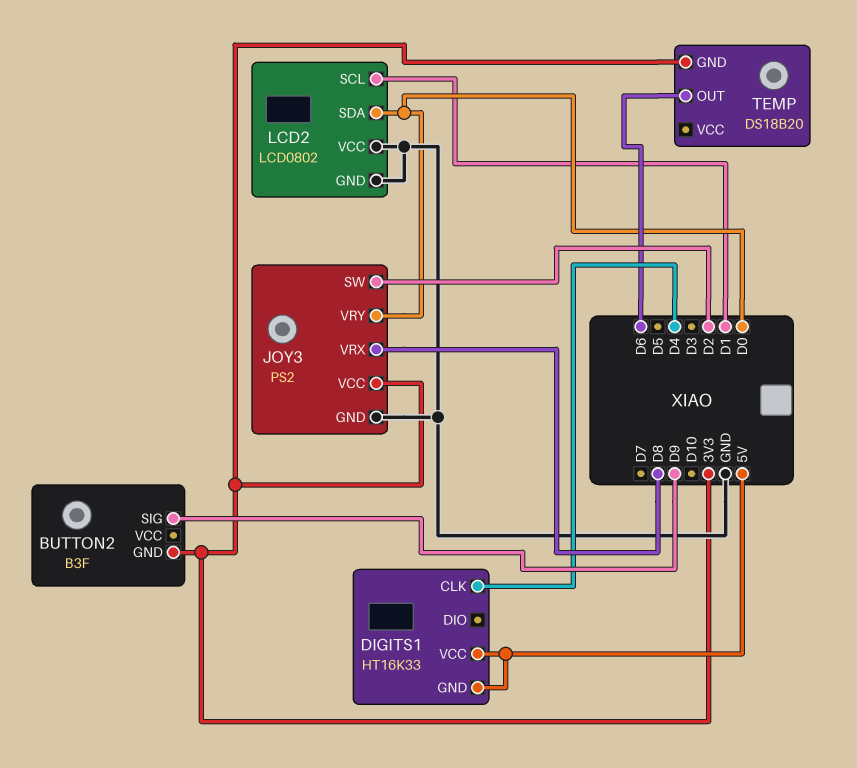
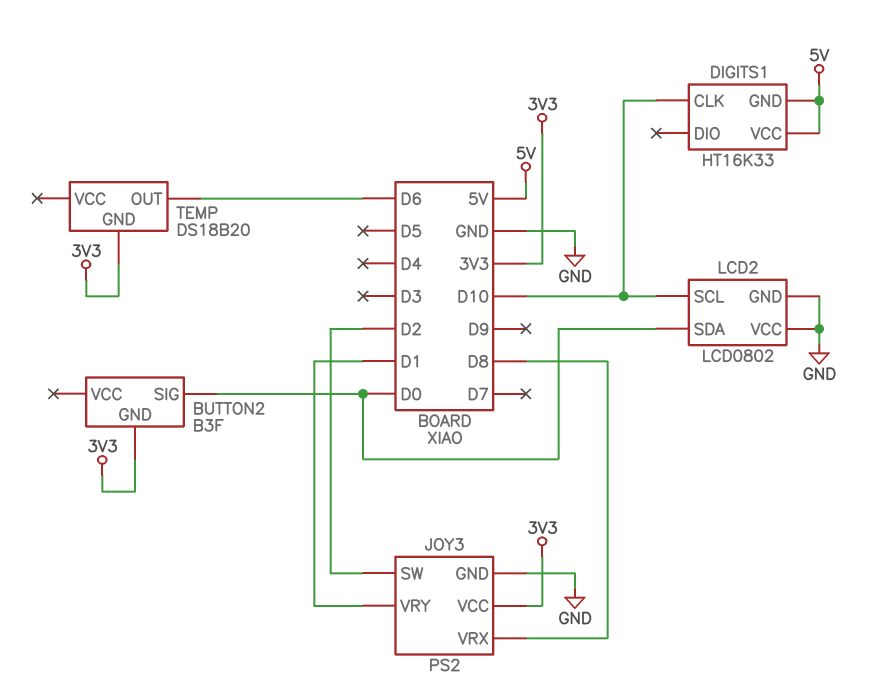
BUTTON2 pin SIG: D9 -> D0
DIGITS1 pin CLK: D4 -> D10
JOY3 pin VRY: D0 -> D1
LCD2 pin SCL: D1 -> D10

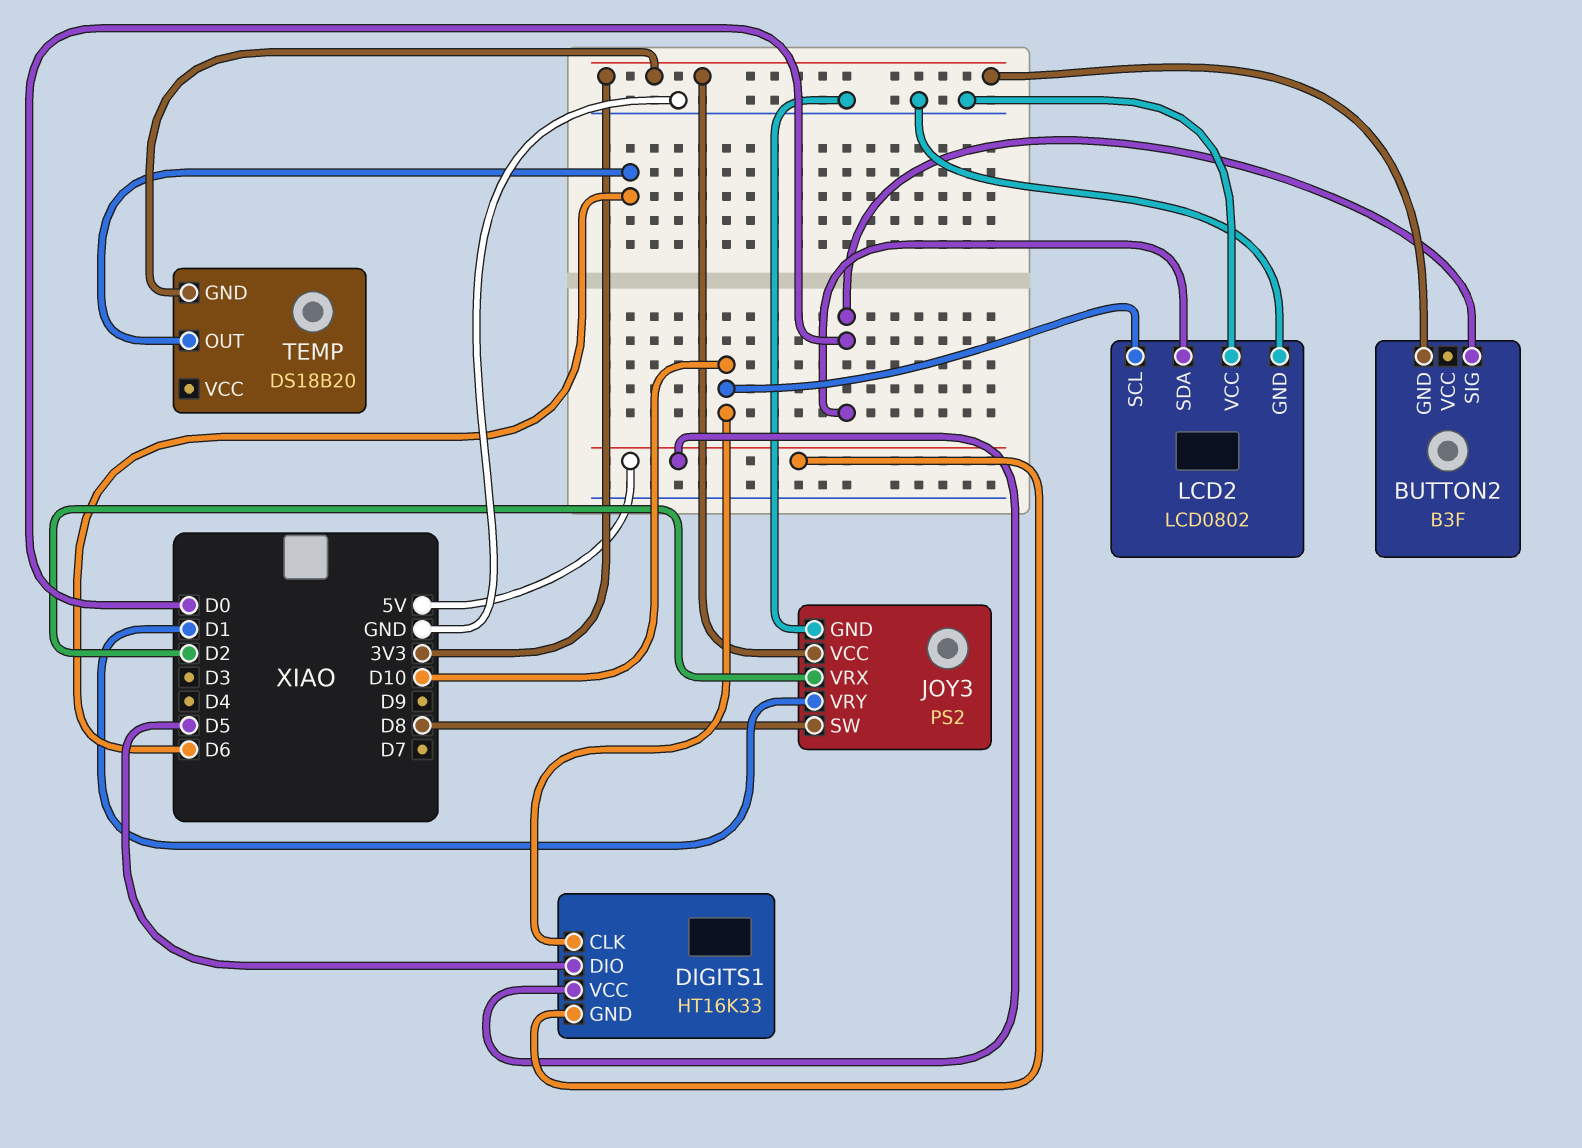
DIGITS1 pin DIO: none -> D5
JOY3 pin SW: D2 -> D8
JOY3 pin VRX: D8 -> D2

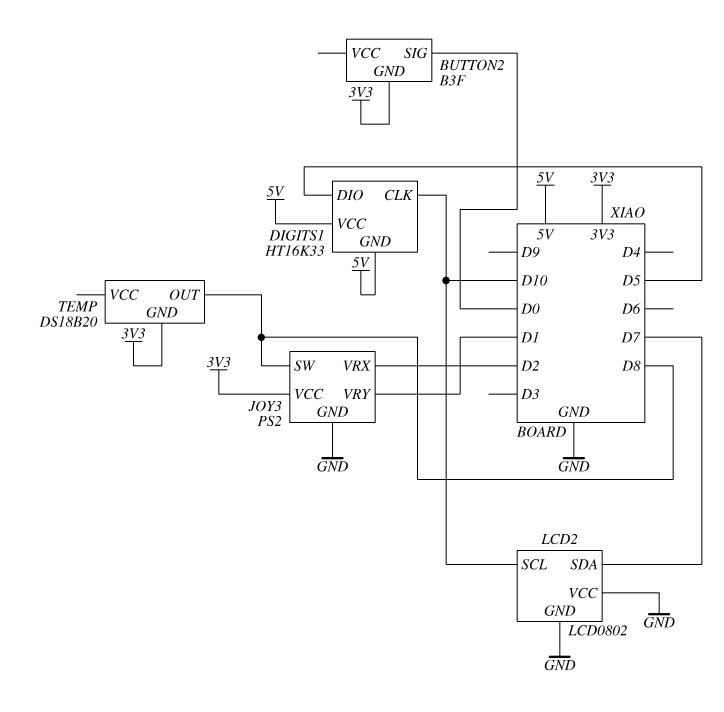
LCD2 pin SDA: D0 -> D7
TEMP pin OUT: D6 -> D8

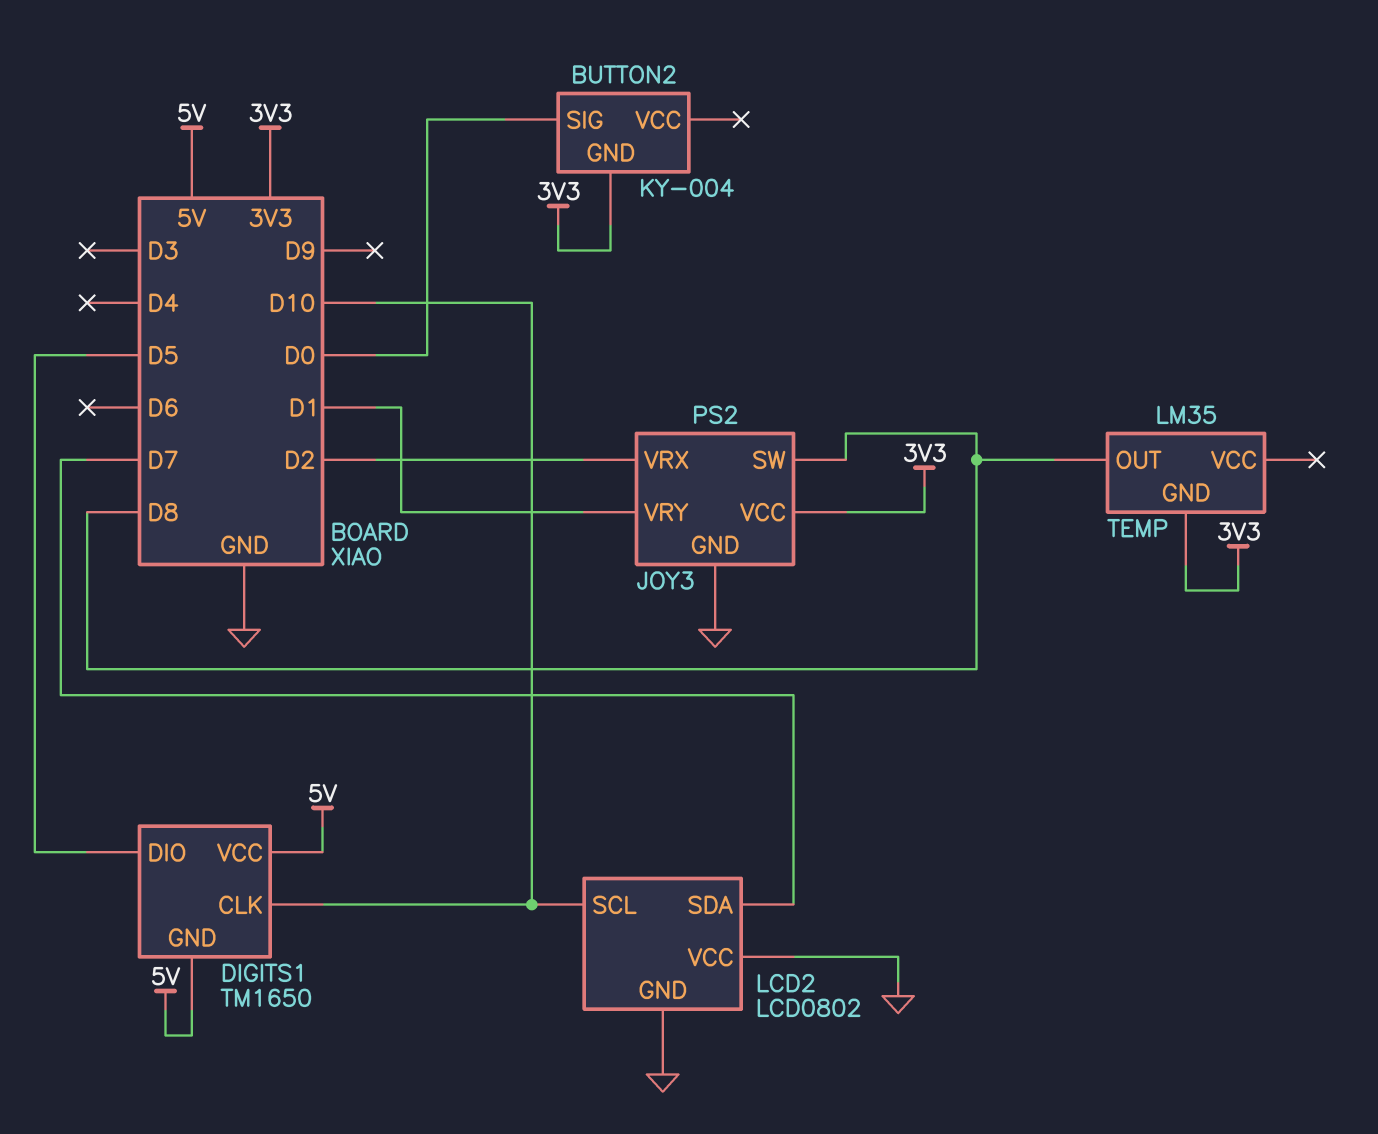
BUTTON2: B3F -> KY-004
DIGITS1: HT16K33 -> TM1650
TEMP: DS18B20 -> LM35

